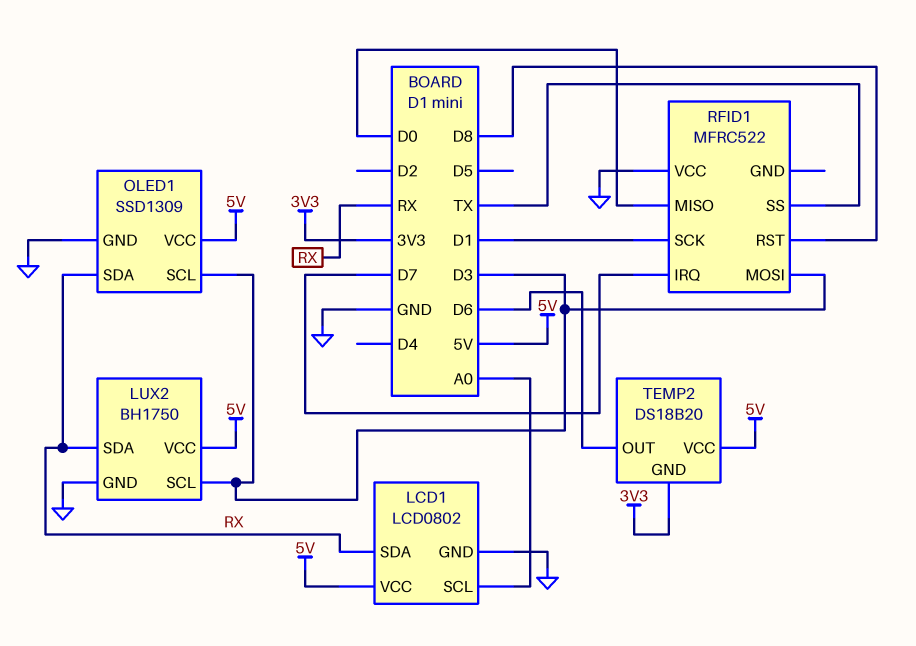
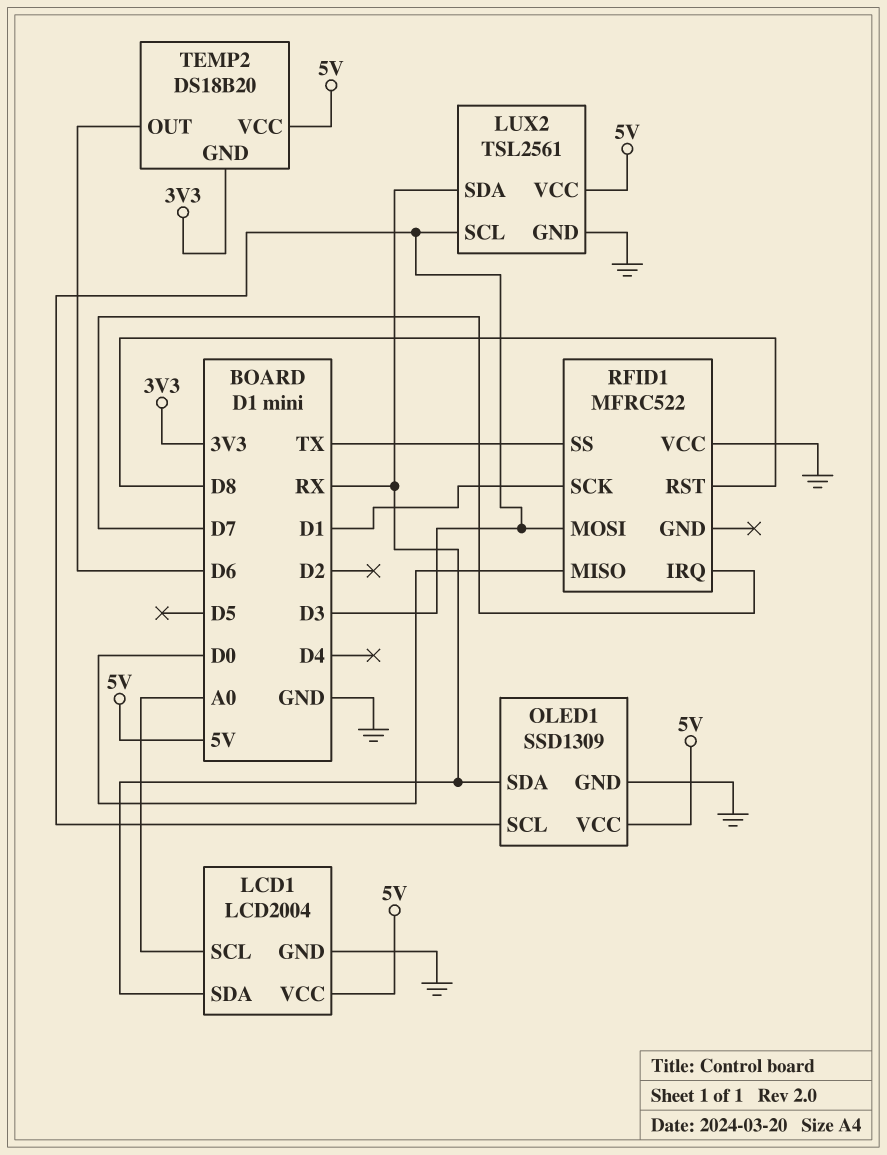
LCD1: LCD0802 -> LCD2004
LUX2: BH1750 -> TSL2561

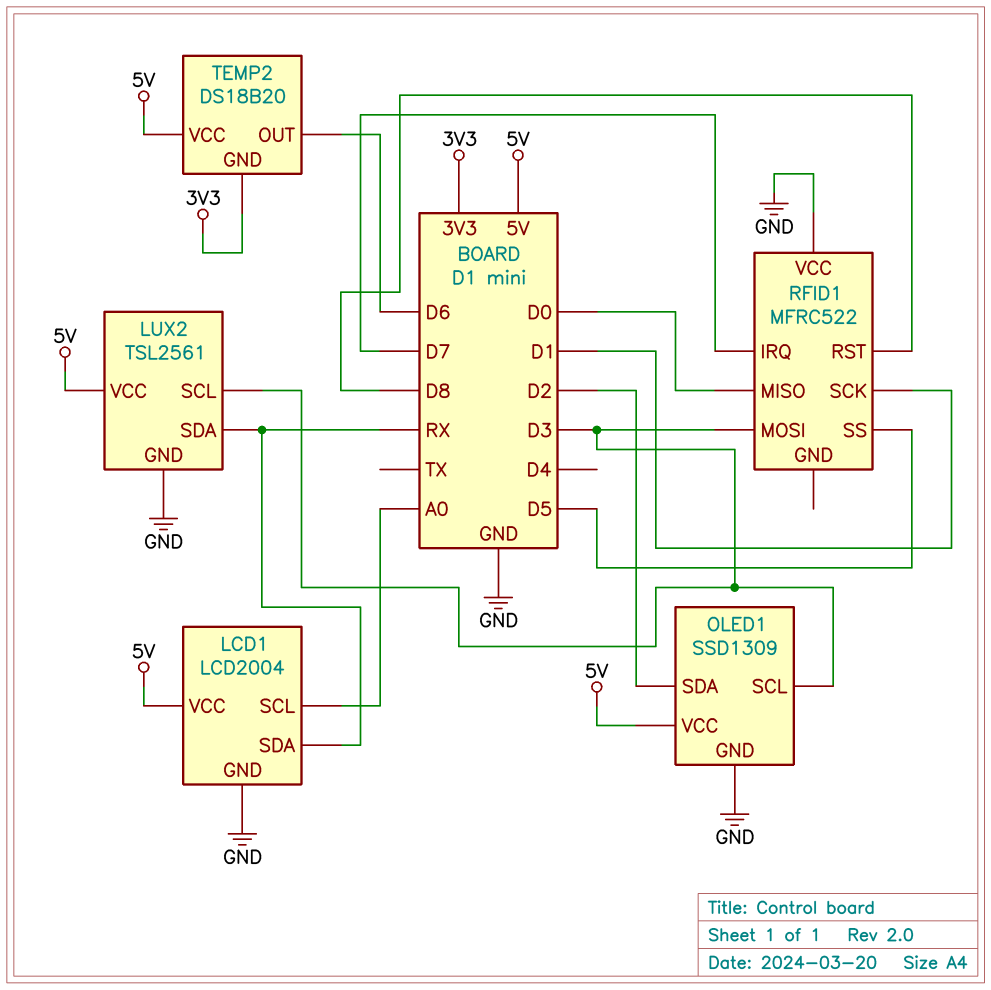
OLED1 pin SDA: RX -> D2
RFID1 pin SS: TX -> D5

